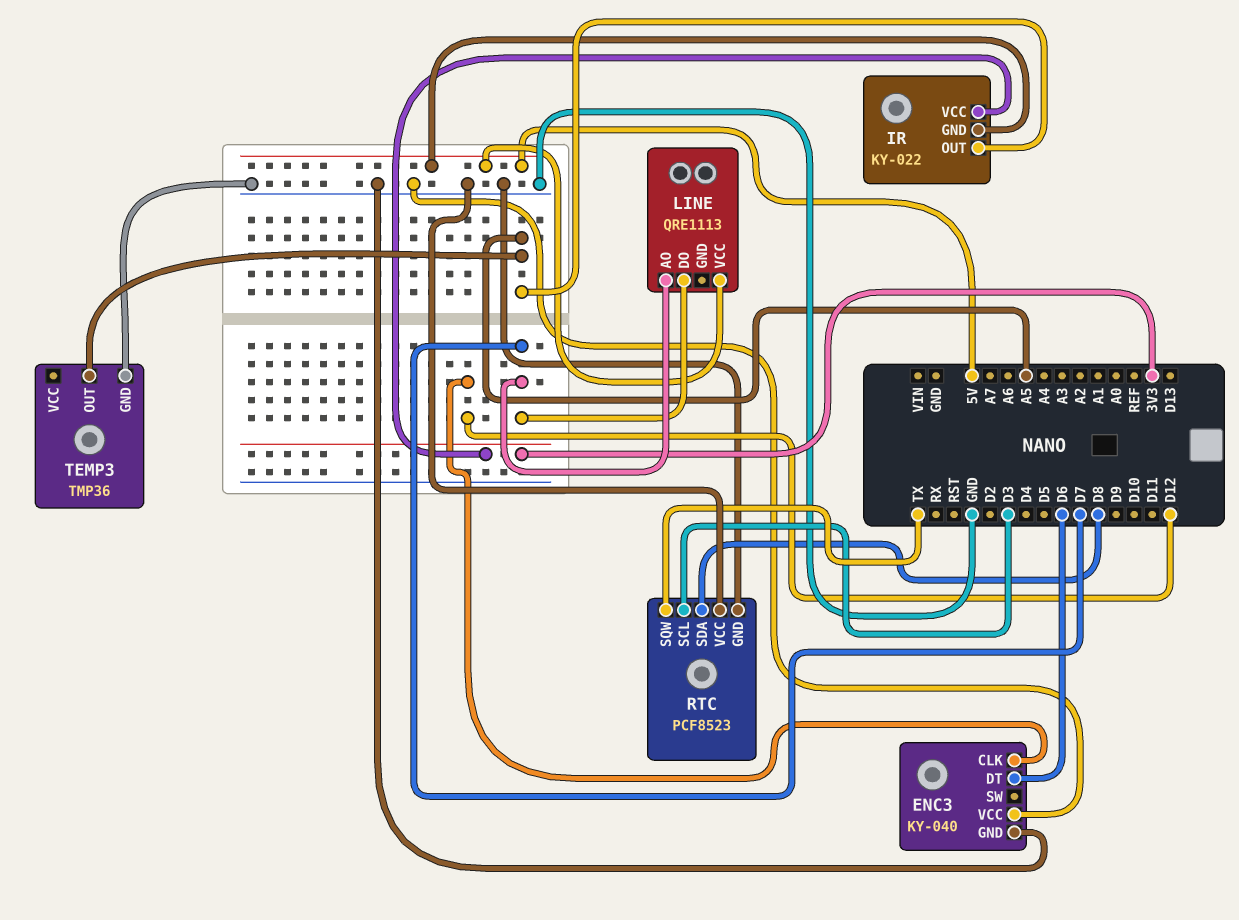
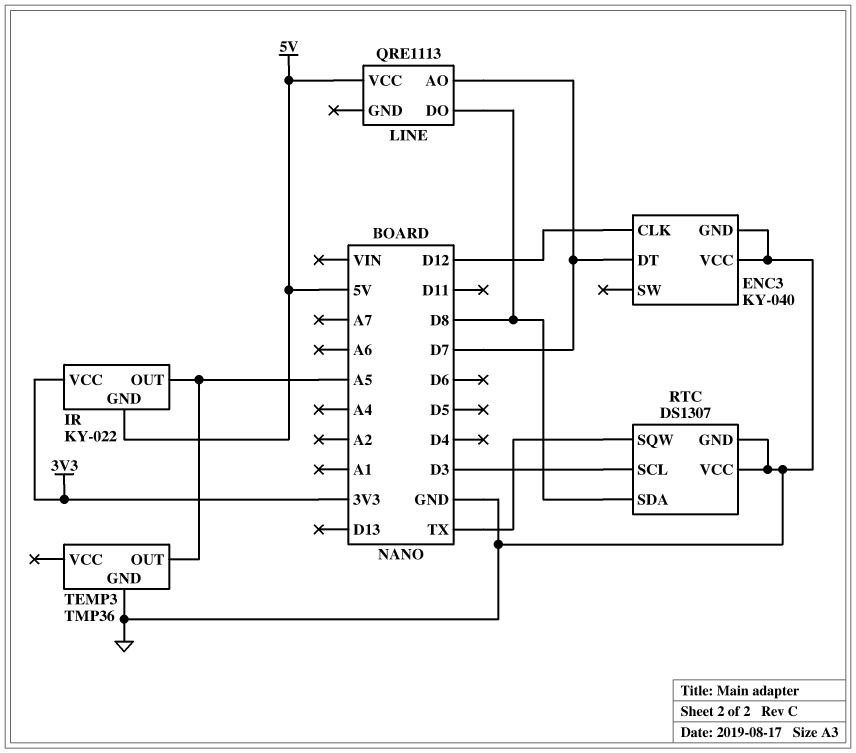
ENC3 pin DT: D6 -> D7
LINE pin DO: D7 -> D8
RTC: PCF8523 -> DS1307

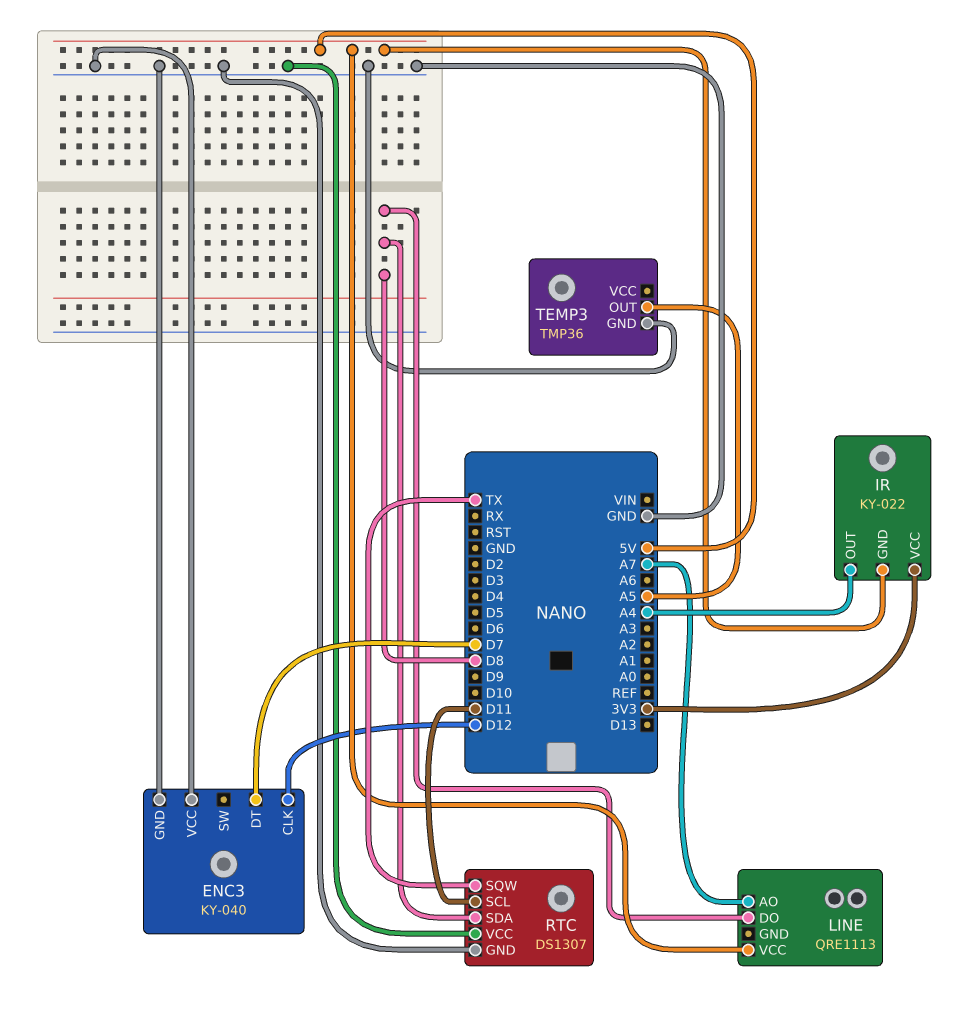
IR pin OUT: A5 -> A4
LINE pin AO: D7 -> A7
RTC pin SCL: D3 -> D11

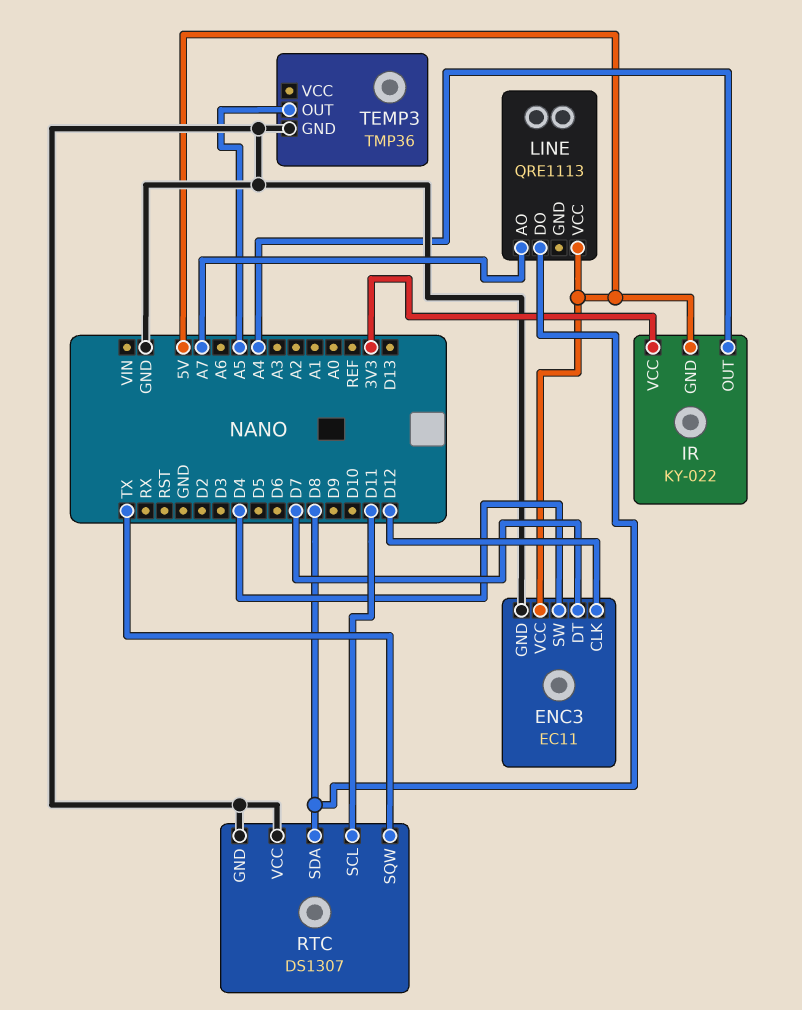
ENC3: KY-040 -> EC11
ENC3 pin SW: none -> D4
ENC3 pin VCC: GND -> 5V

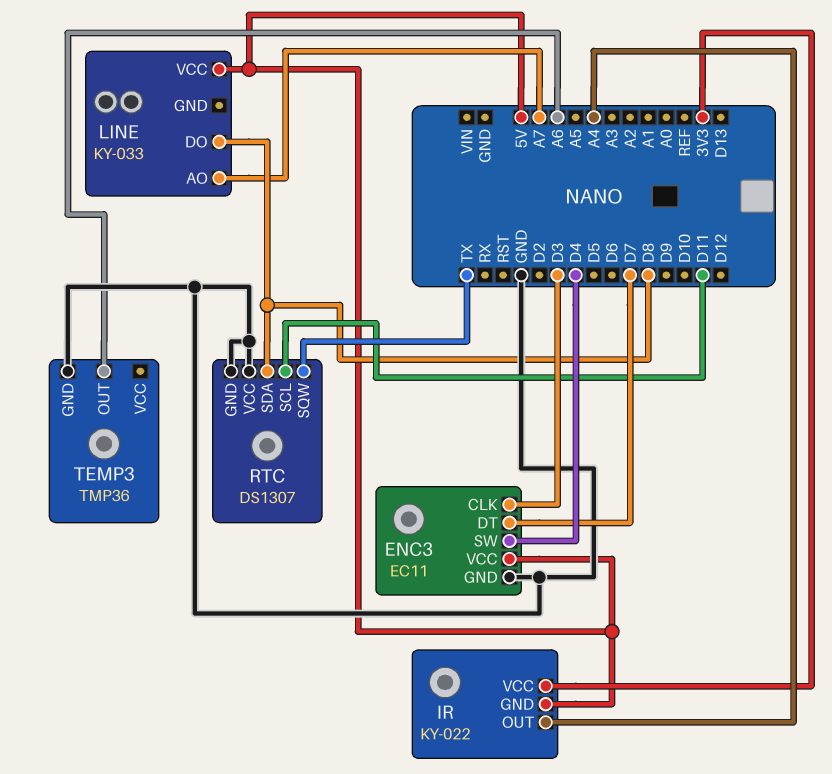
ENC3 pin CLK: D12 -> D3
LINE: QRE1113 -> KY-033
TEMP3 pin OUT: A5 -> A6

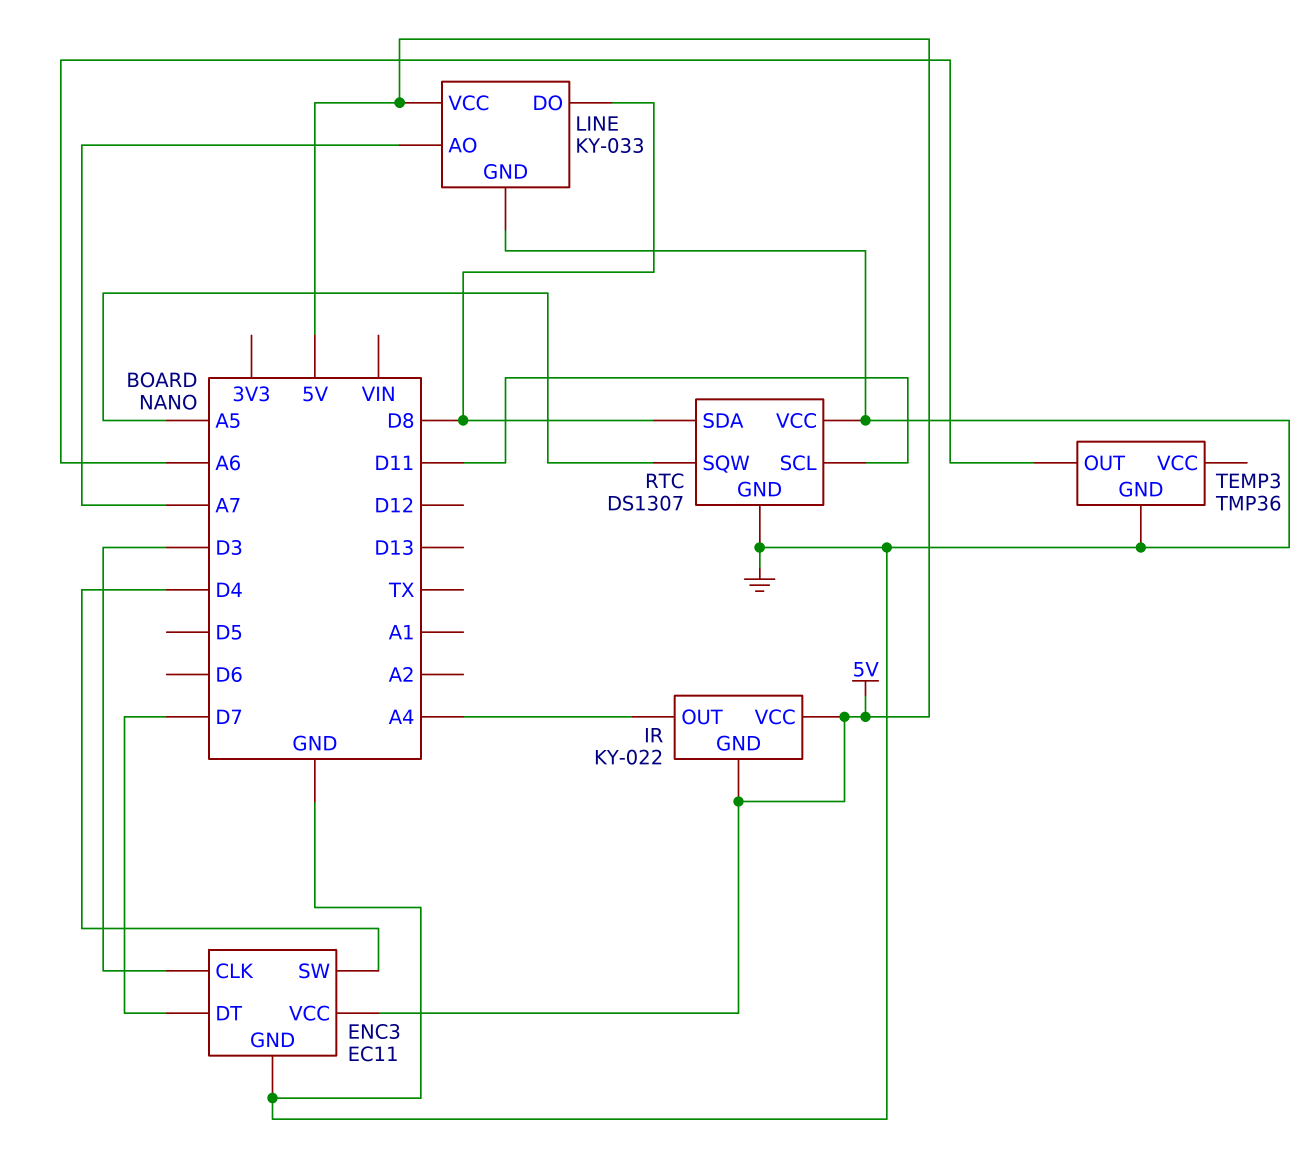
IR pin VCC: 3V3 -> 5V
LINE pin GND: none -> GND
RTC pin SQW: TX -> A5

